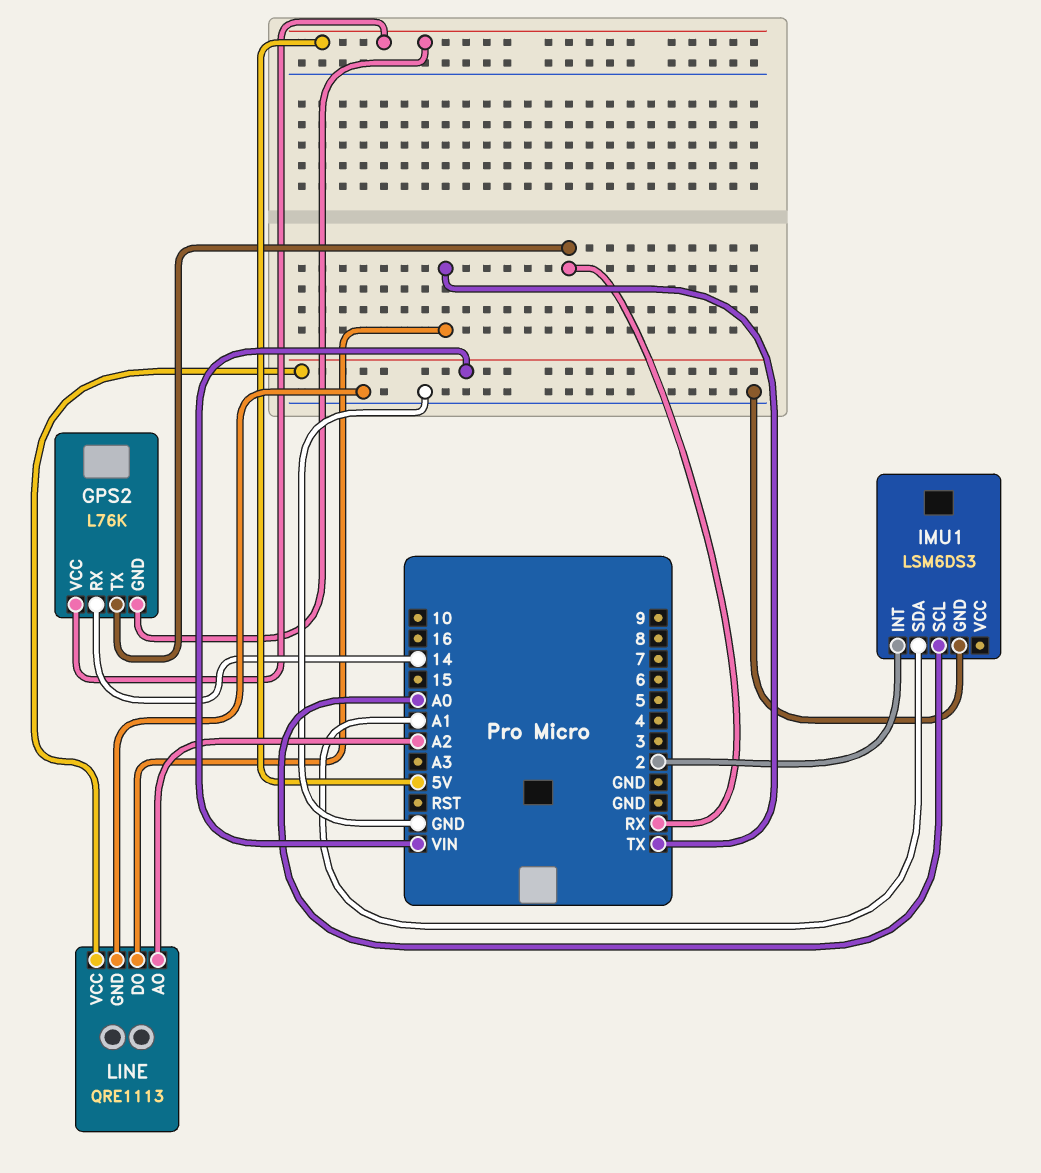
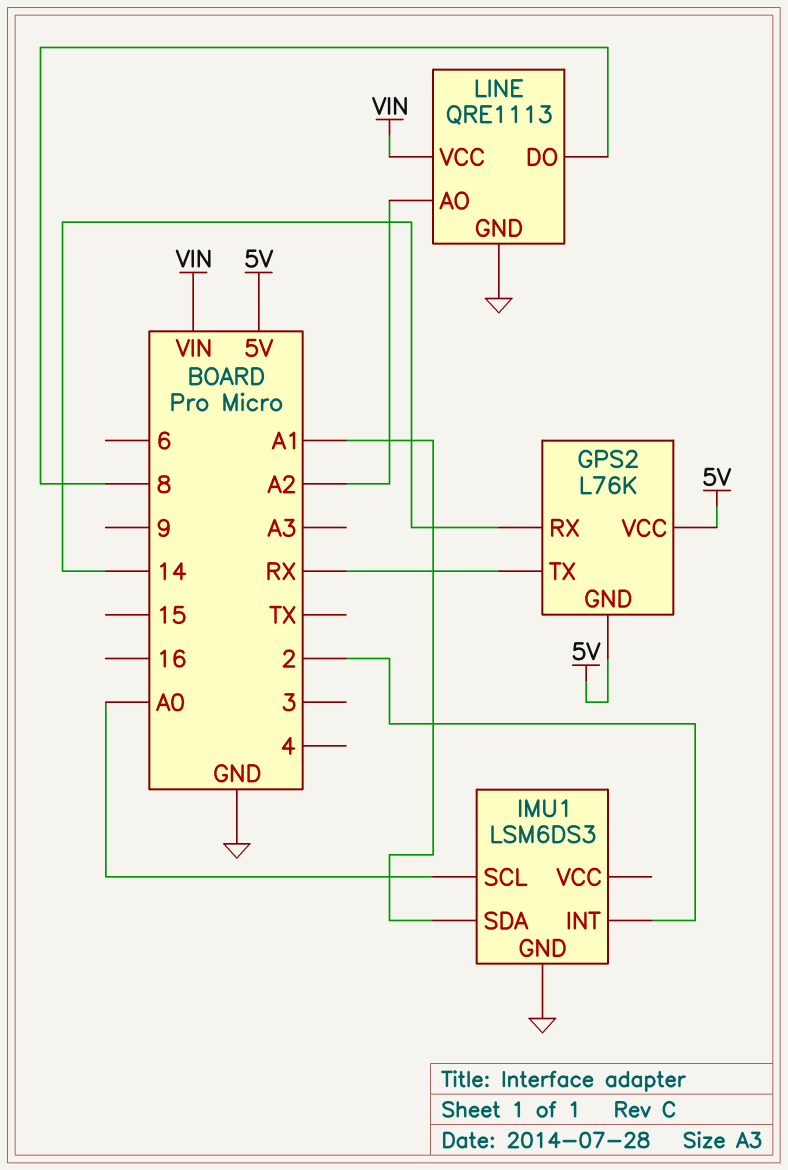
LINE pin DO: TX -> 8

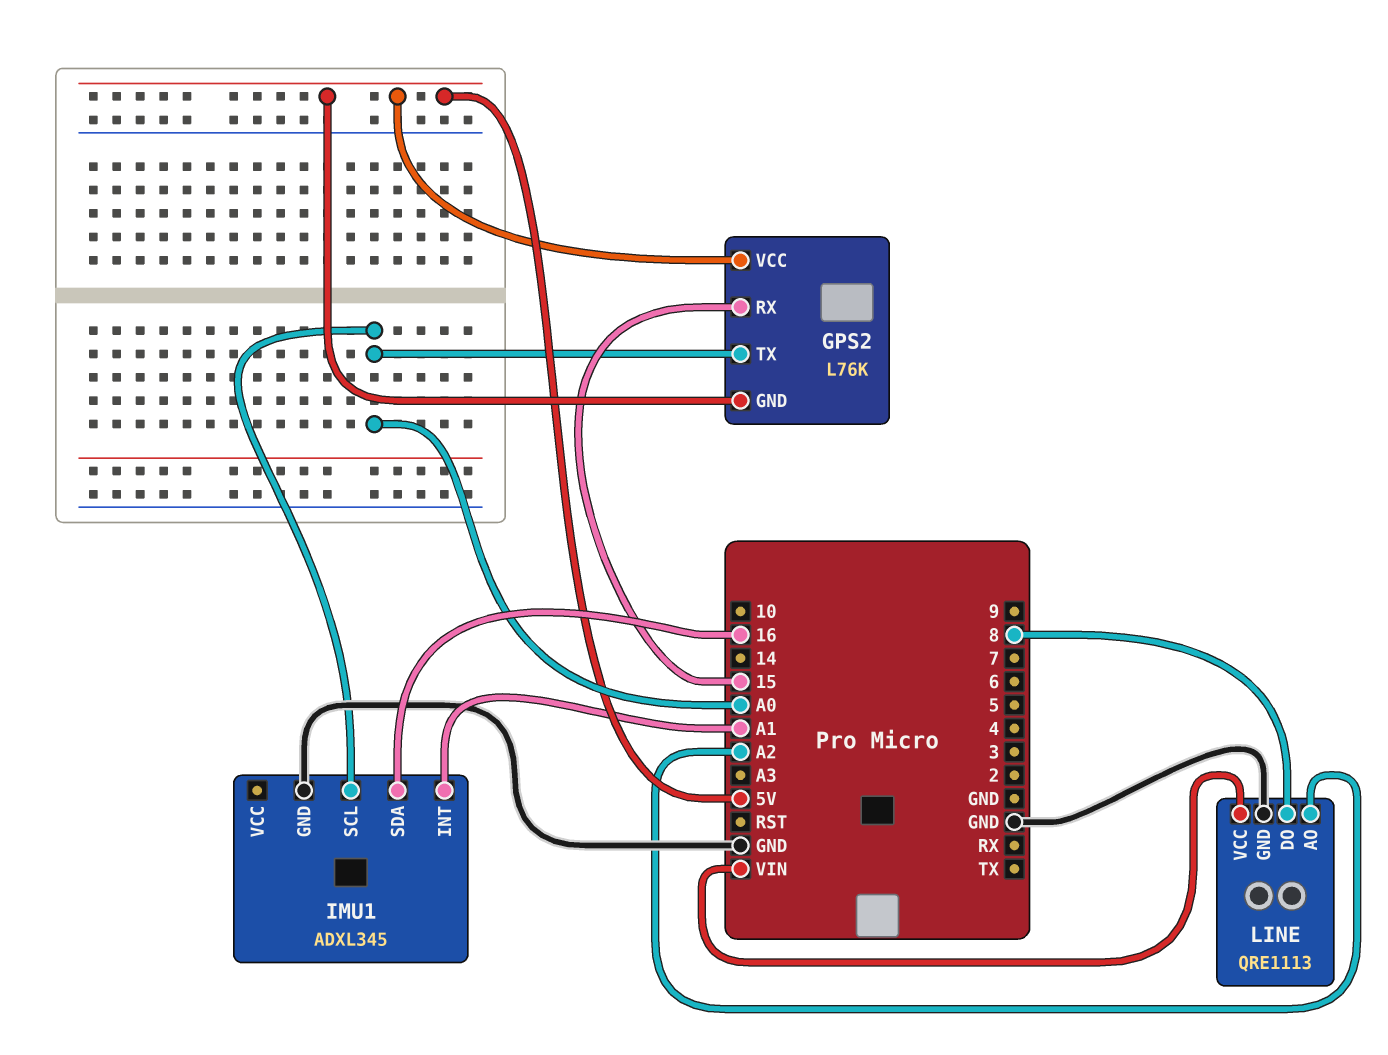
GPS2 pin RX: 14 -> 15
GPS2 pin TX: RX -> A0
IMU1: LSM6DS3 -> ADXL345
IMU1 pin INT: 2 -> A1
IMU1 pin SDA: A1 -> 16

